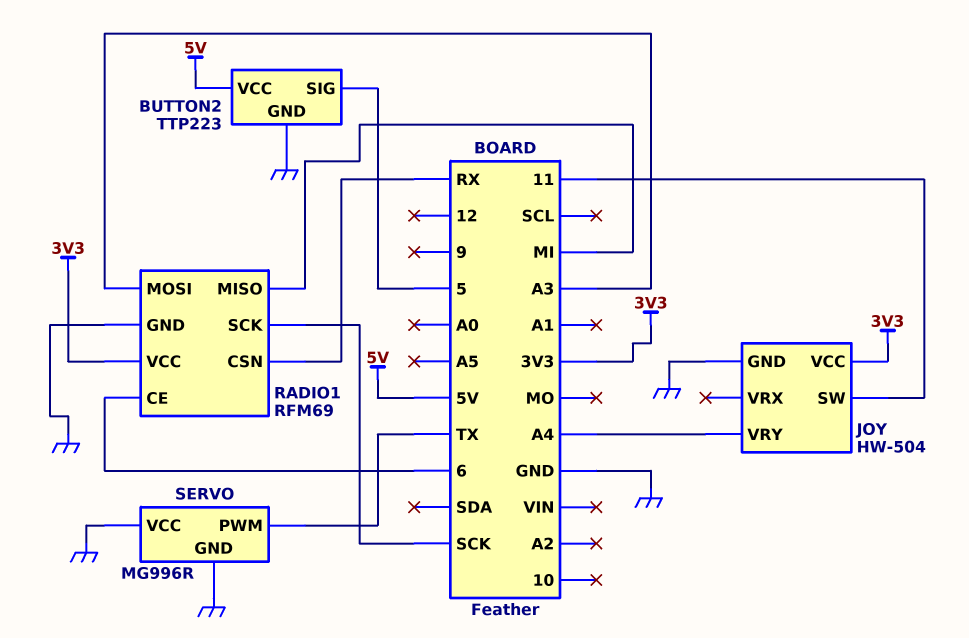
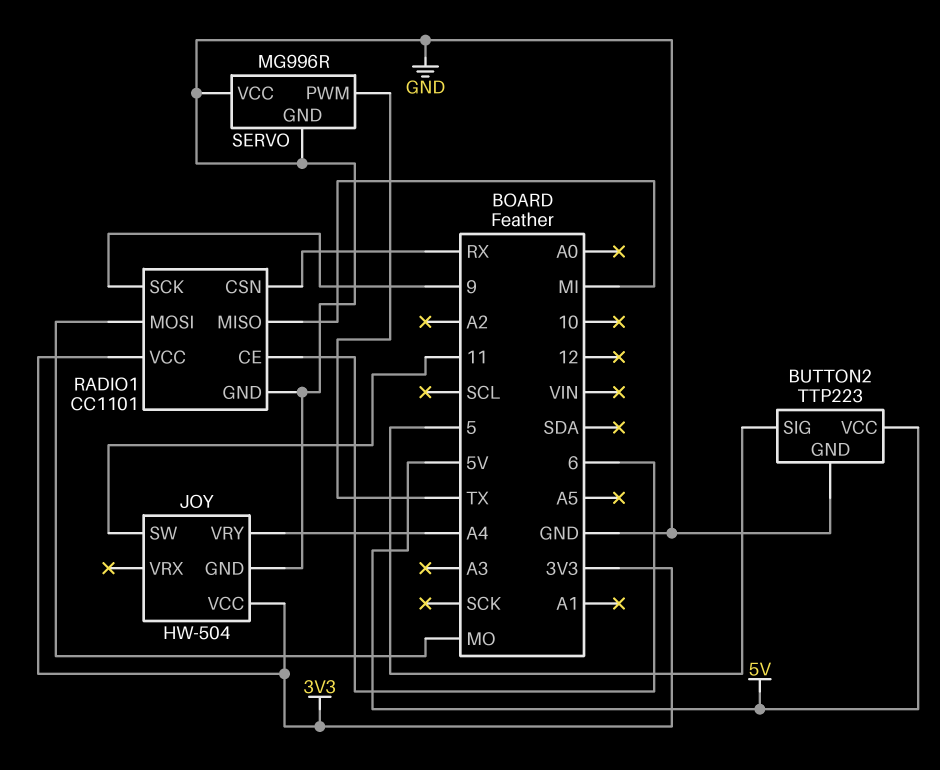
RADIO1: RFM69 -> CC1101
RADIO1 pin MOSI: A3 -> MO
RADIO1 pin SCK: SCK -> 9

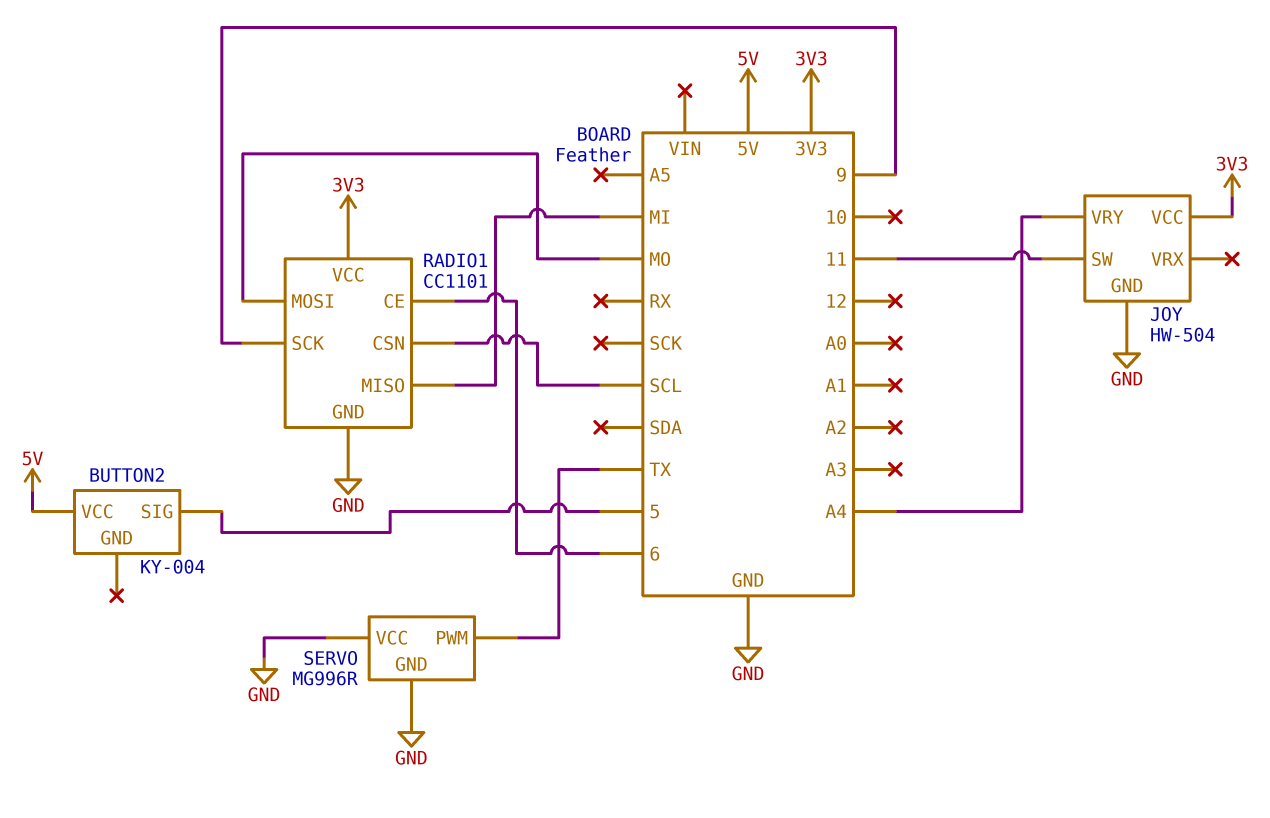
BUTTON2: TTP223 -> KY-004
BUTTON2 pin GND: GND -> none
RADIO1 pin CSN: RX -> SCL

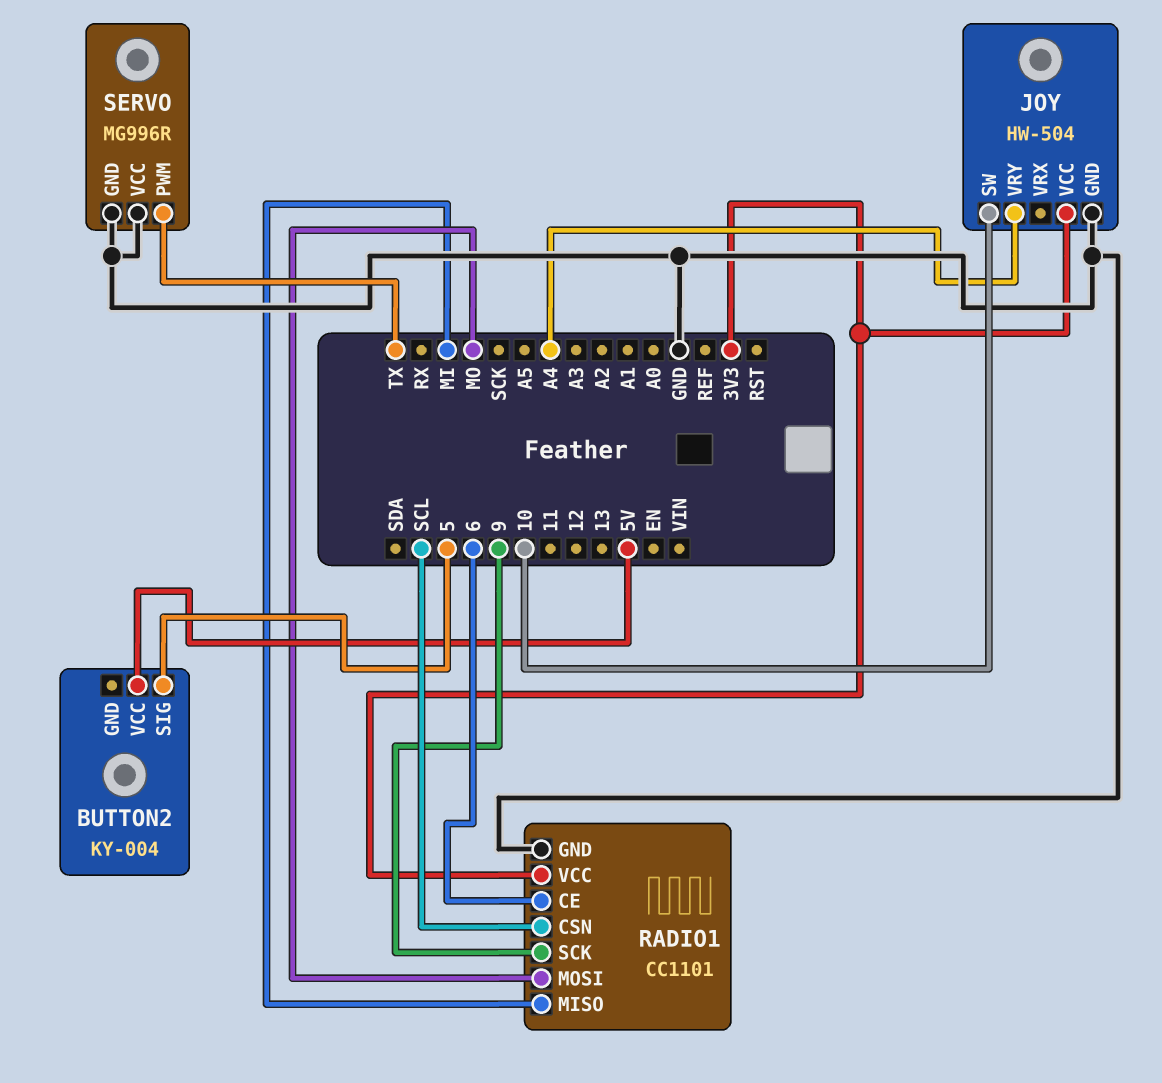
JOY pin SW: 11 -> 10

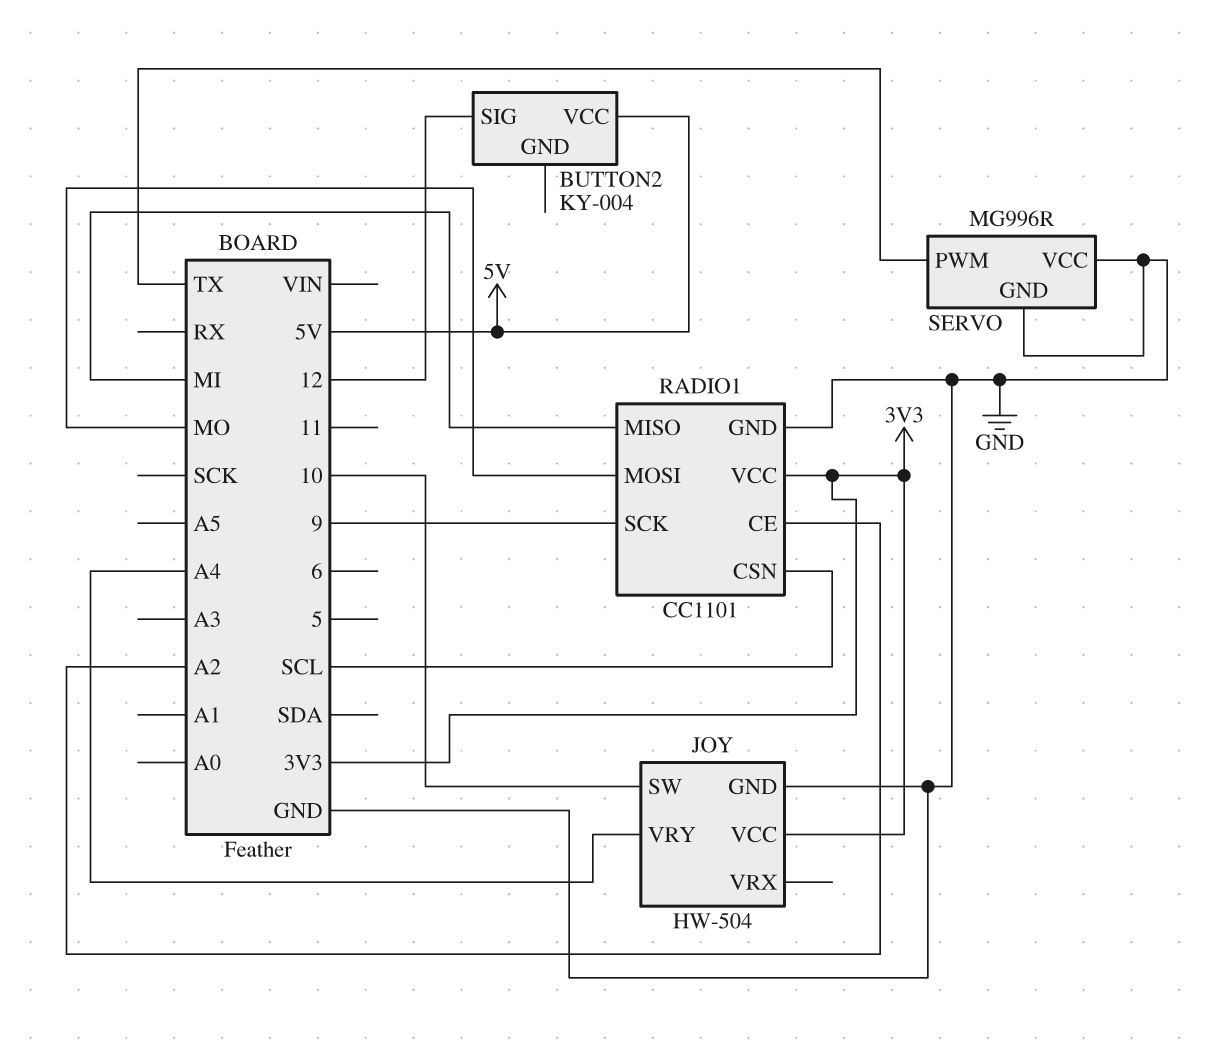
BUTTON2 pin SIG: 5 -> 12
RADIO1 pin CE: 6 -> A2

